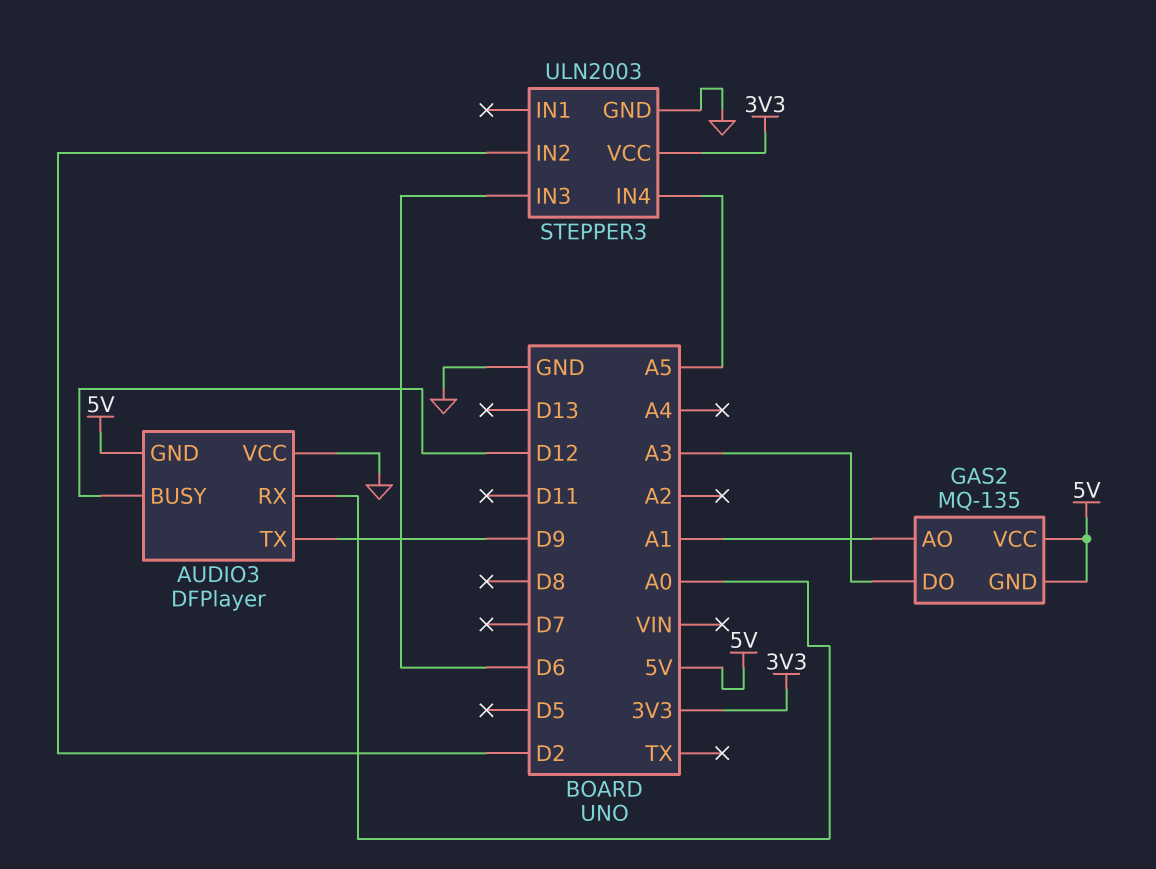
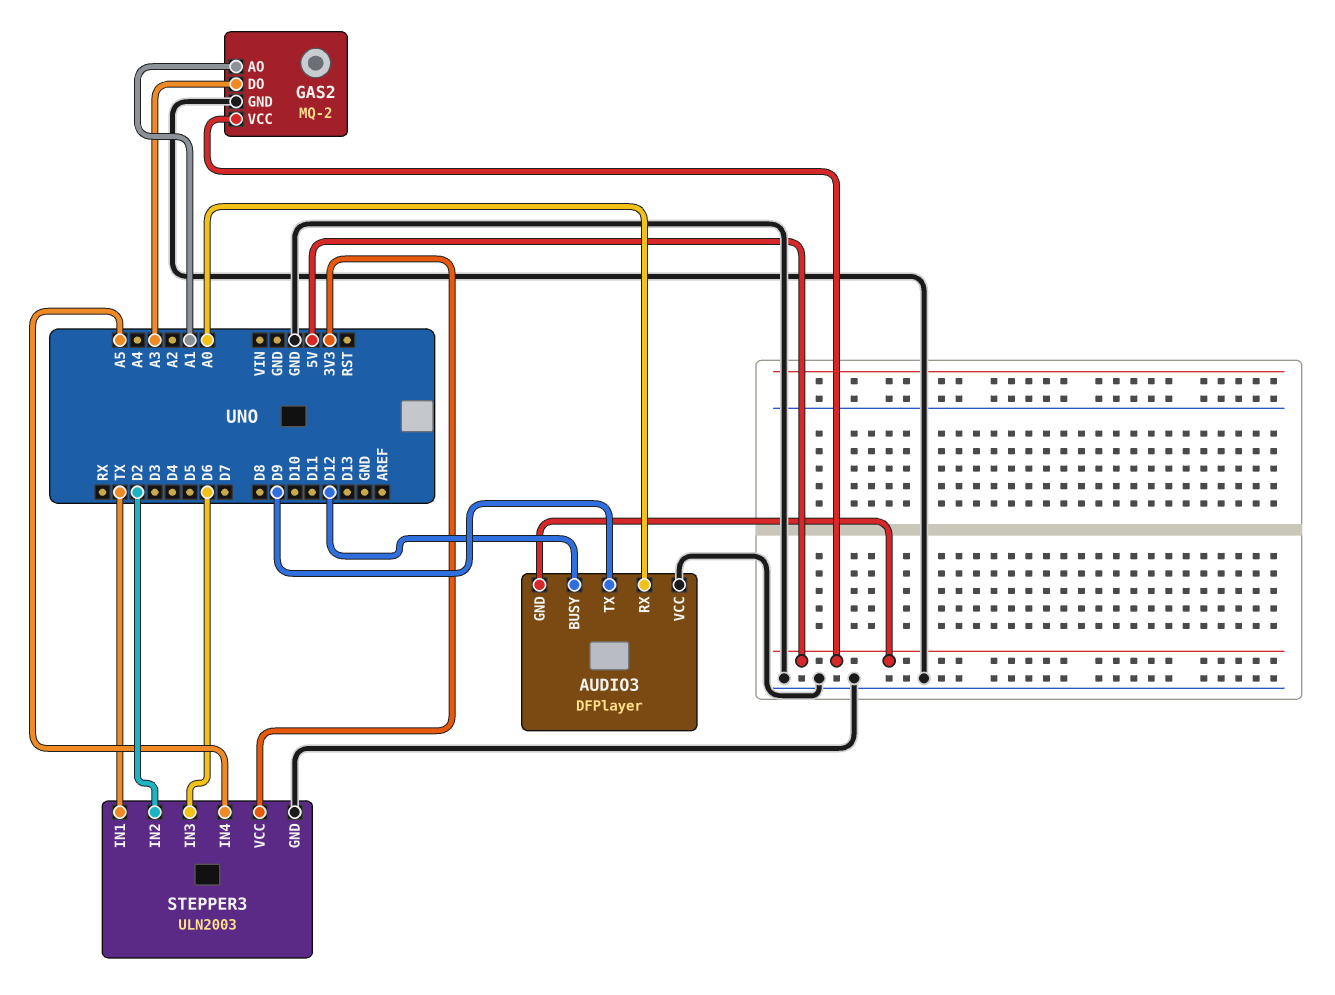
GAS2: MQ-135 -> MQ-2
GAS2 pin GND: 5V -> GND
STEPPER3 pin IN1: none -> TX

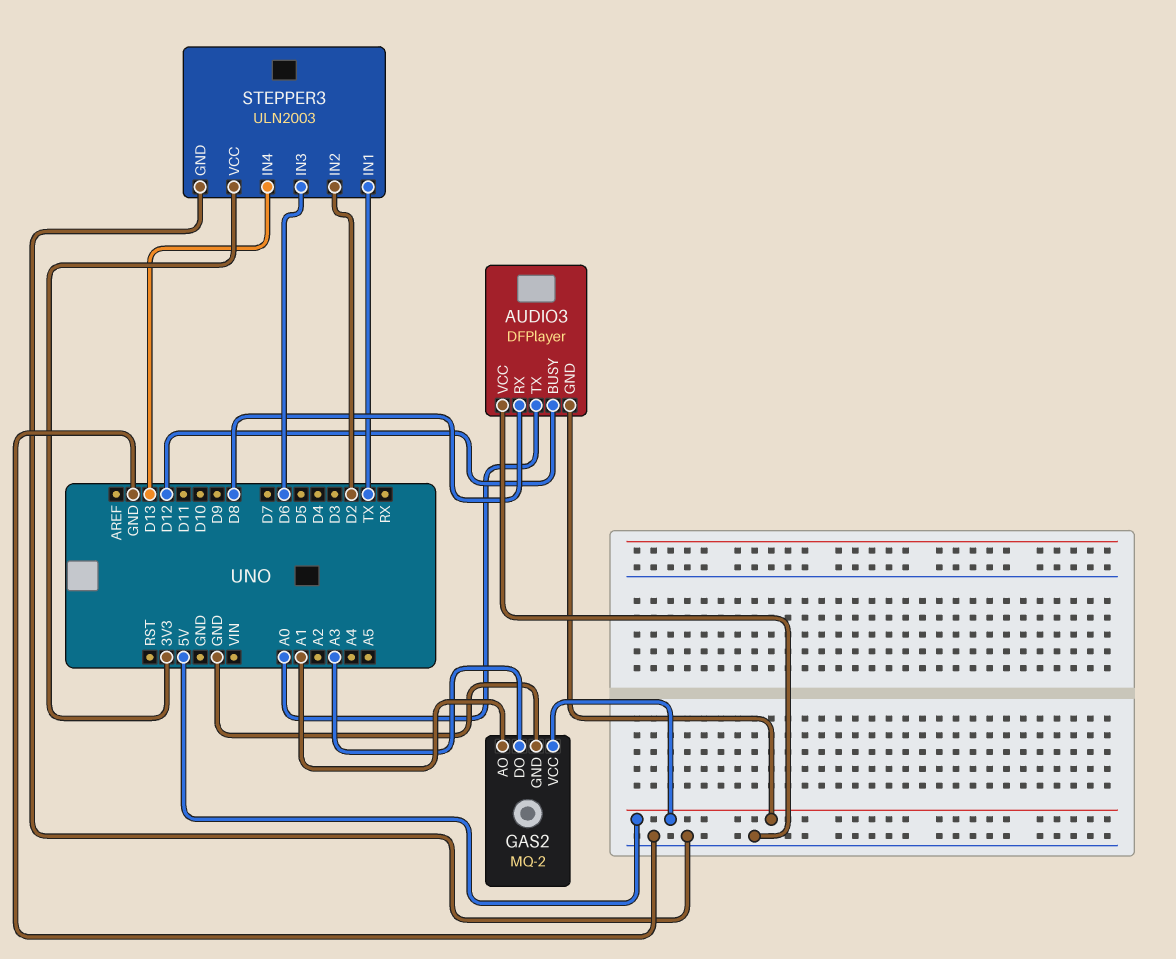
AUDIO3 pin RX: A0 -> D8
AUDIO3 pin TX: D9 -> A0
STEPPER3 pin IN4: A5 -> D13

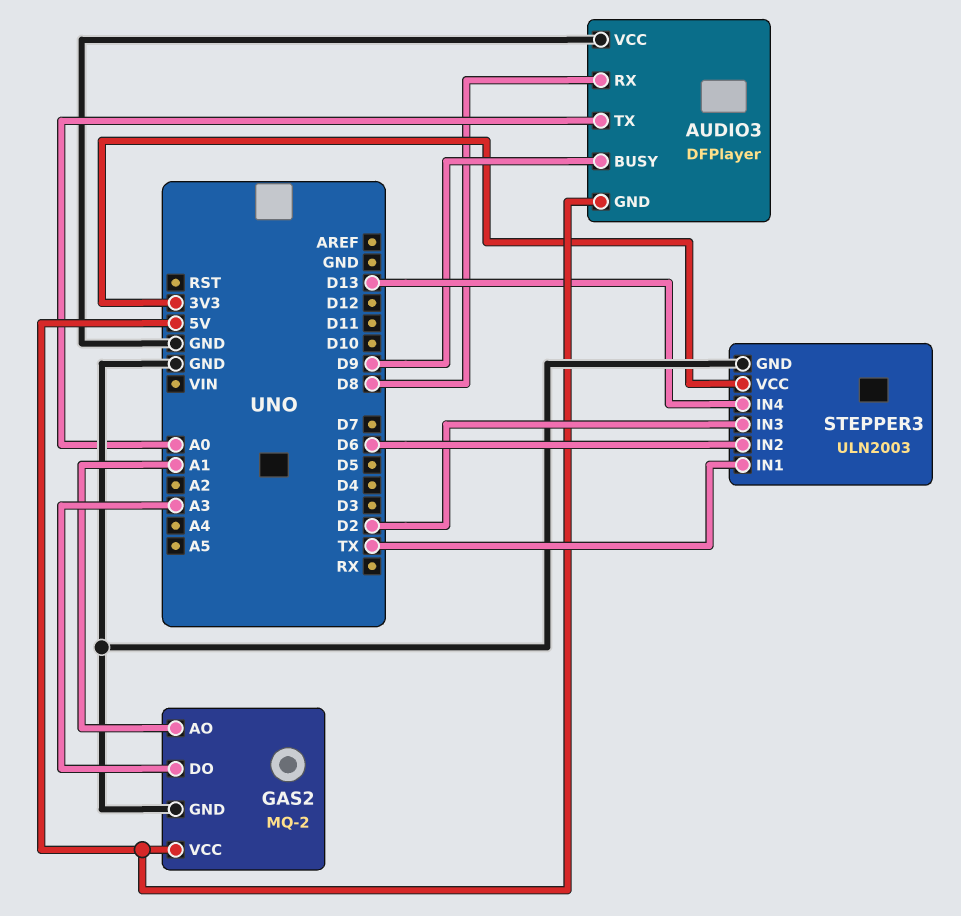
AUDIO3 pin BUSY: D12 -> D9
STEPPER3 pin IN2: D2 -> D6
STEPPER3 pin IN3: D6 -> D2

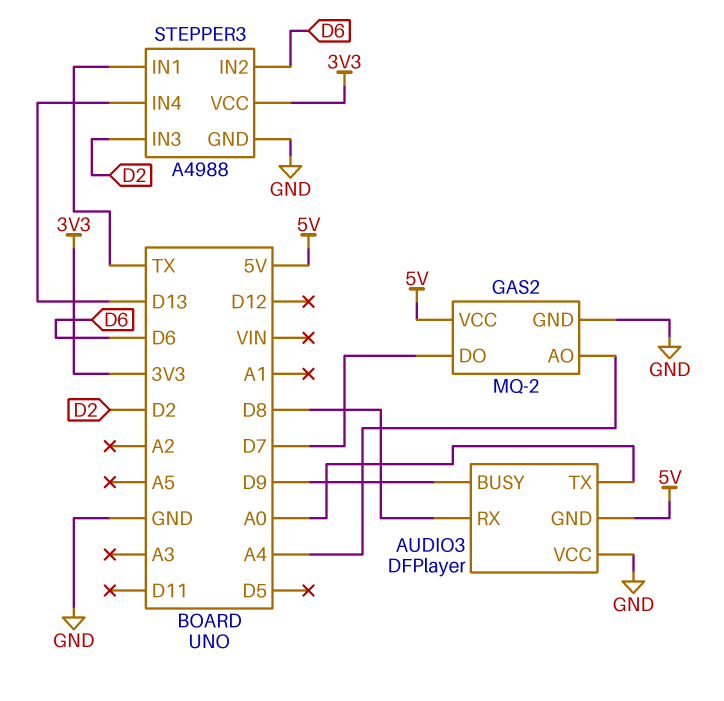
GAS2 pin AO: A1 -> A4
GAS2 pin DO: A3 -> D7
STEPPER3: ULN2003 -> A4988

